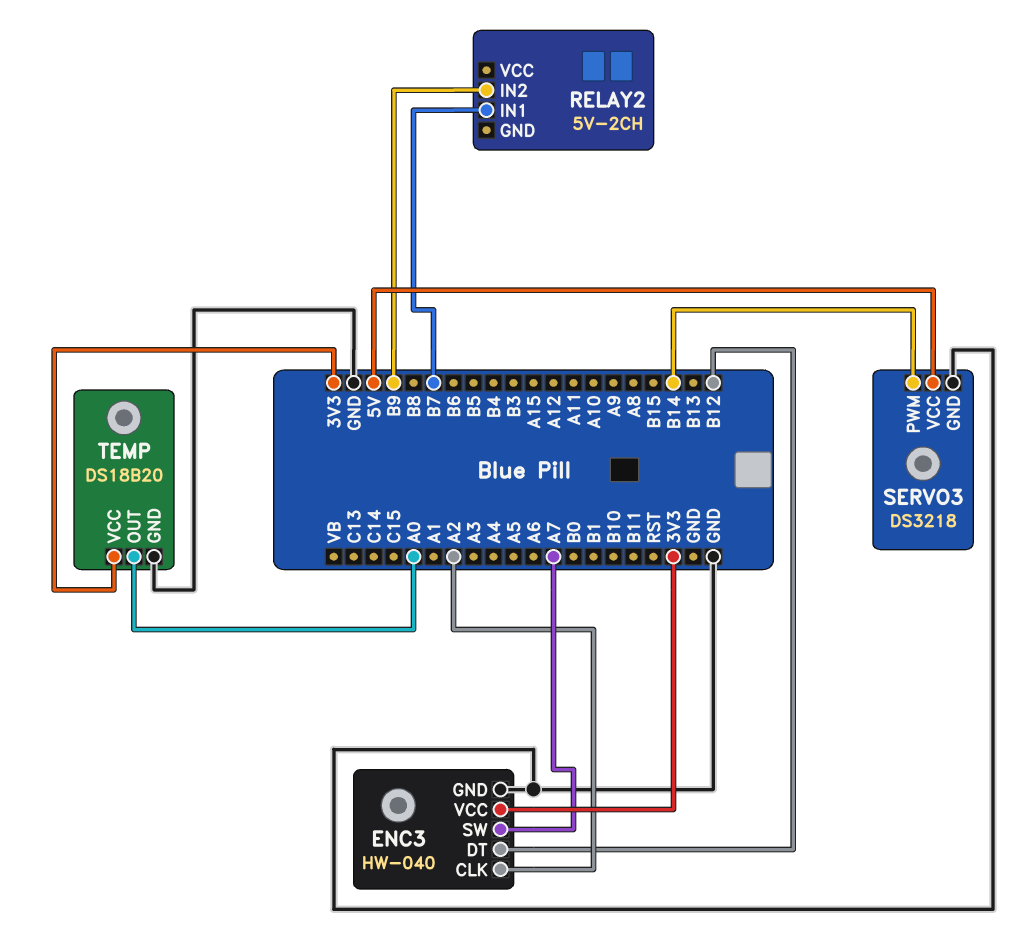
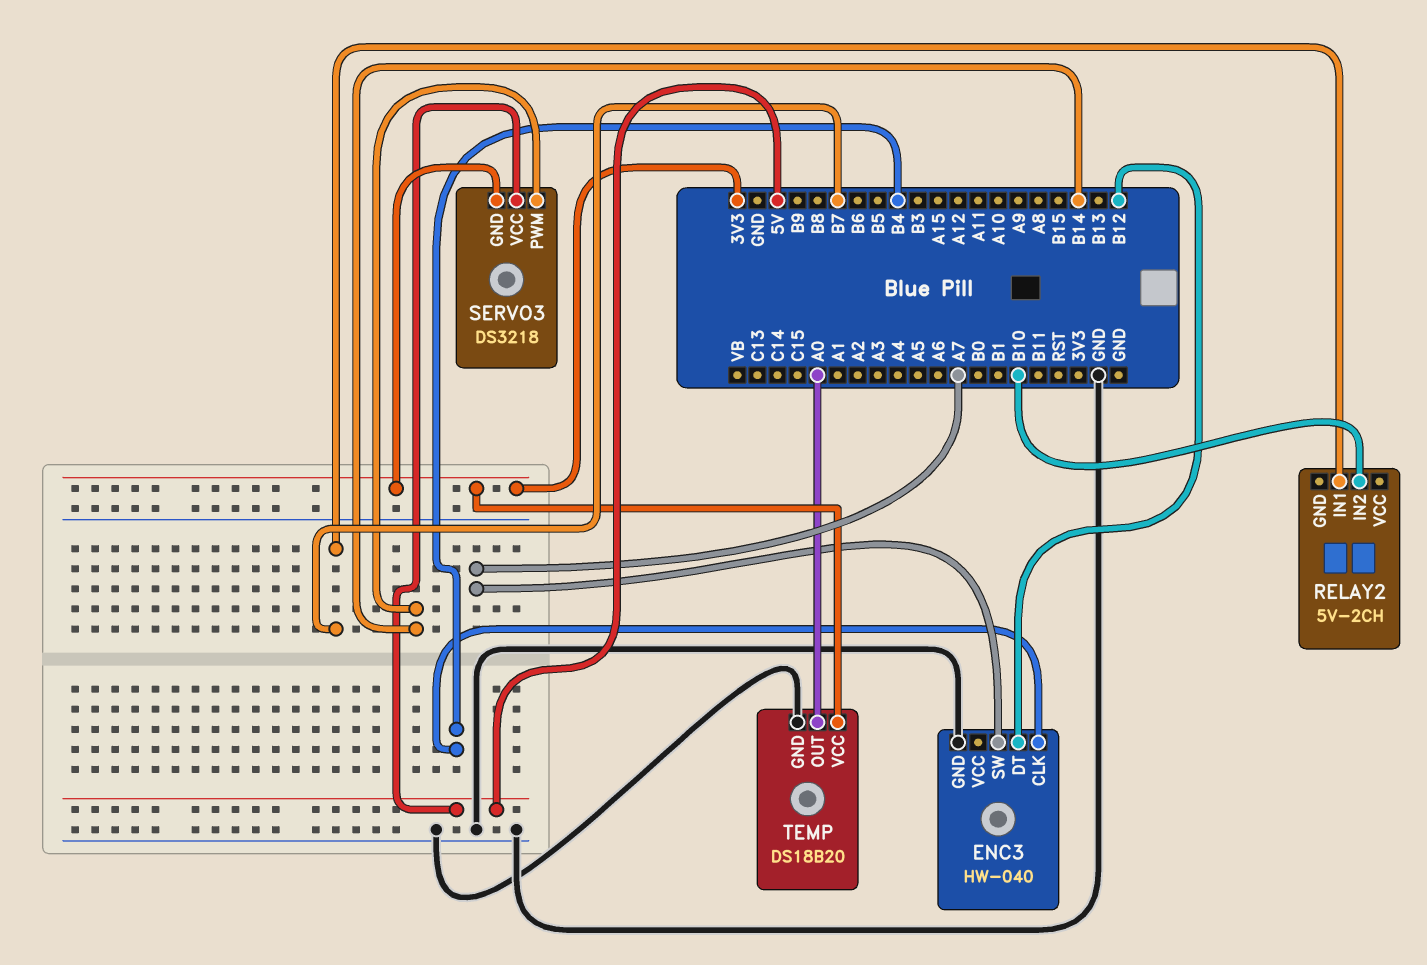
ENC3 pin CLK: A2 -> B4
ENC3 pin VCC: 3V3 -> none
RELAY2 pin IN2: B9 -> B10
SERVO3 pin GND: GND -> 3V3

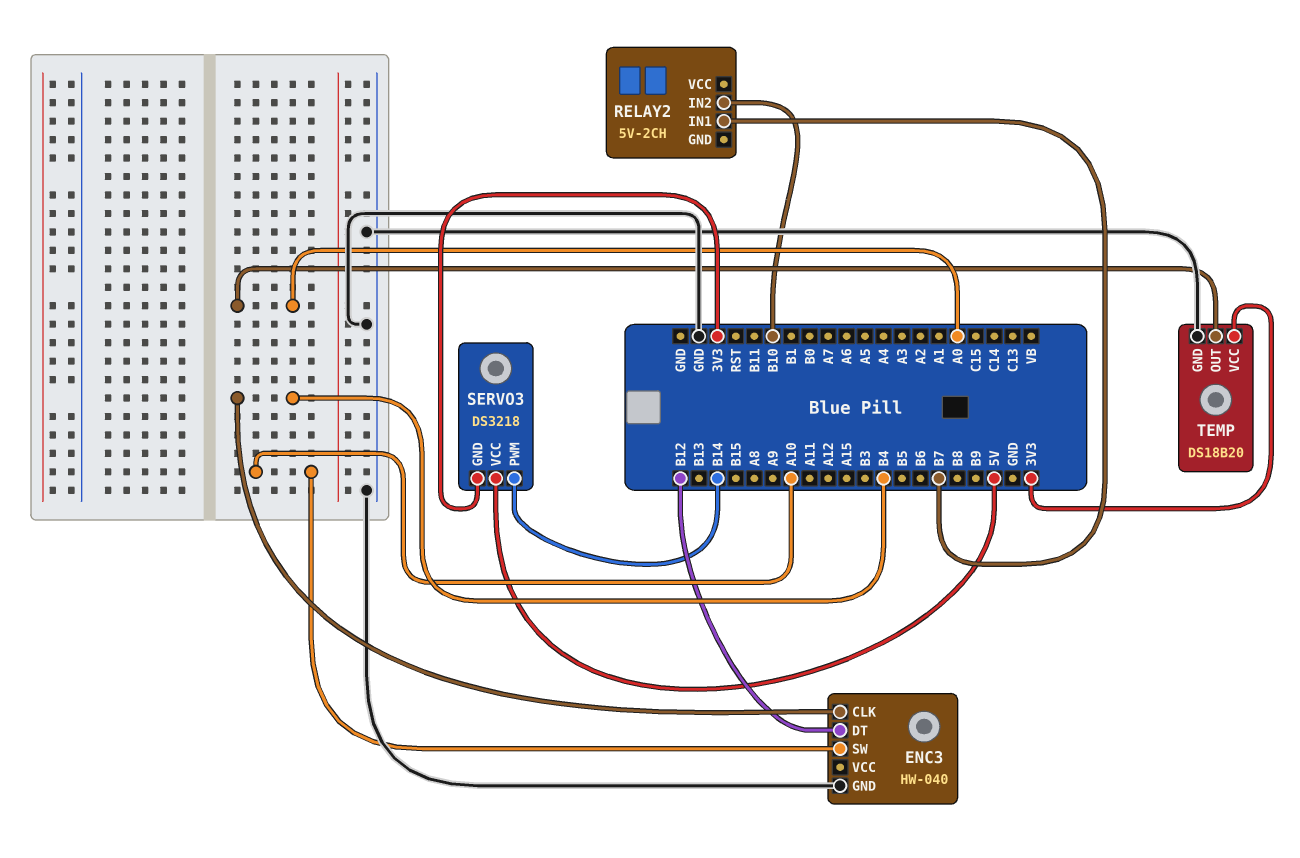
ENC3 pin SW: A7 -> A10

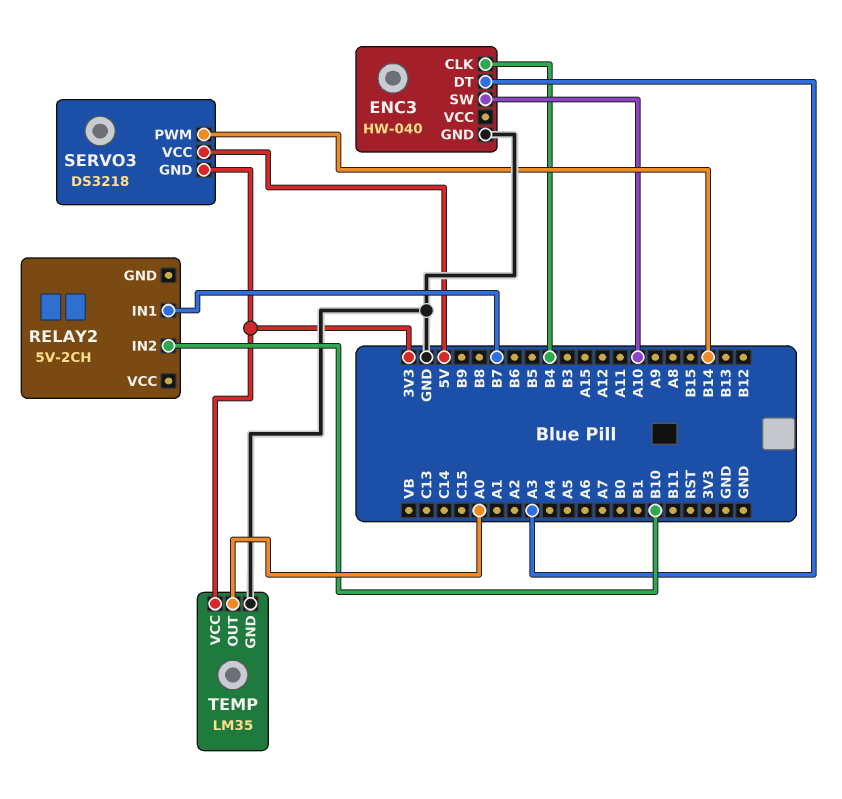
ENC3 pin DT: B12 -> A3
TEMP: DS18B20 -> LM35

